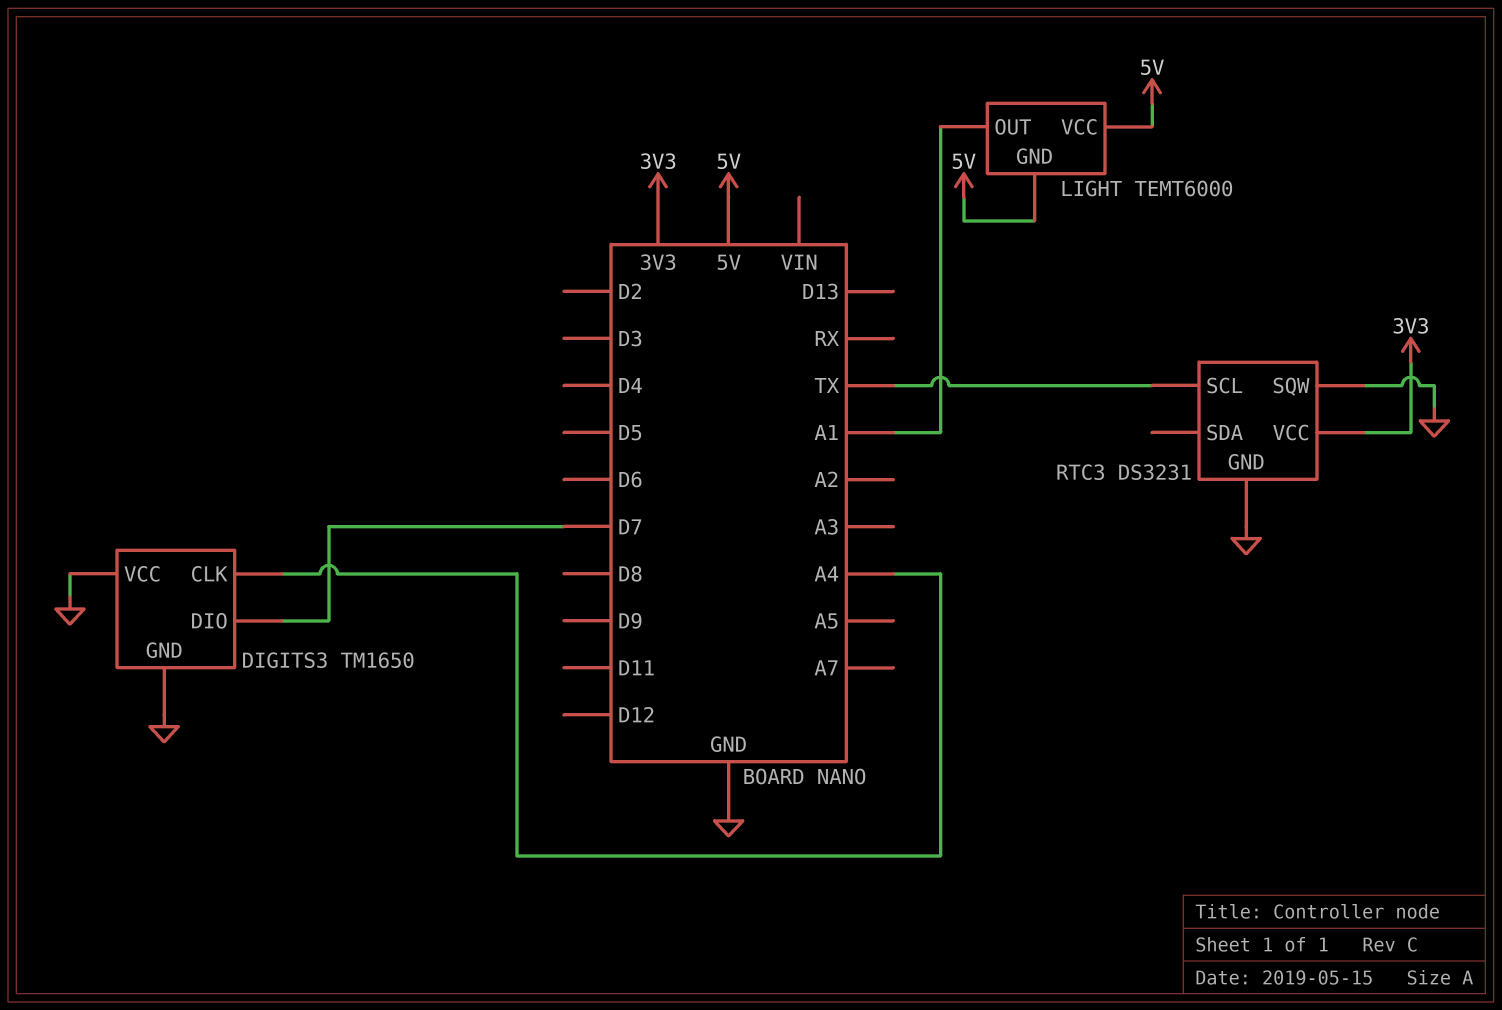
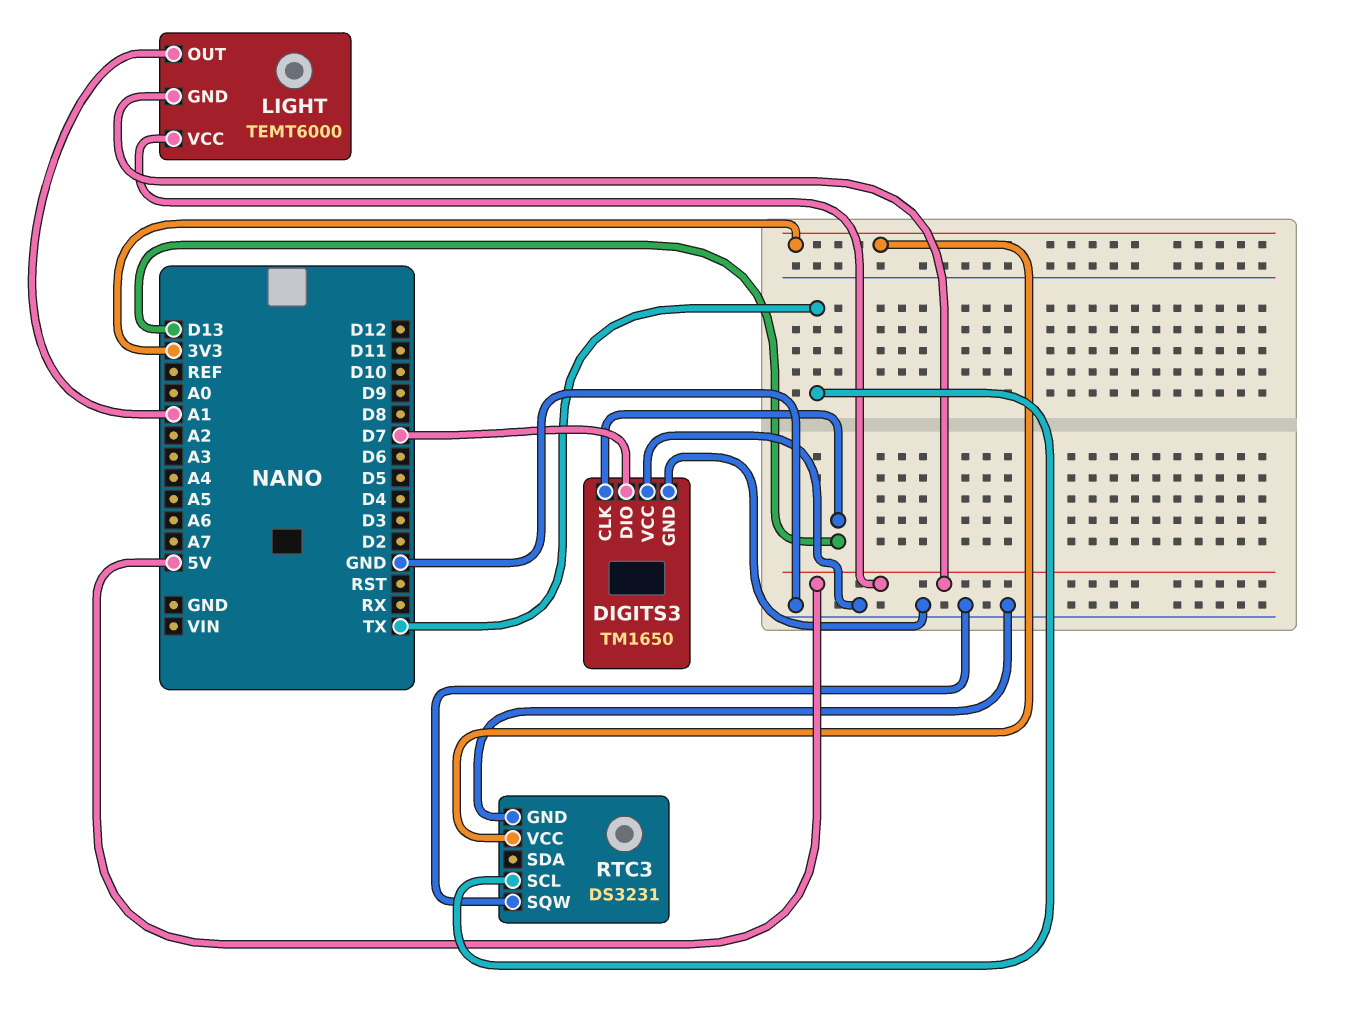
DIGITS3 pin CLK: A4 -> D13

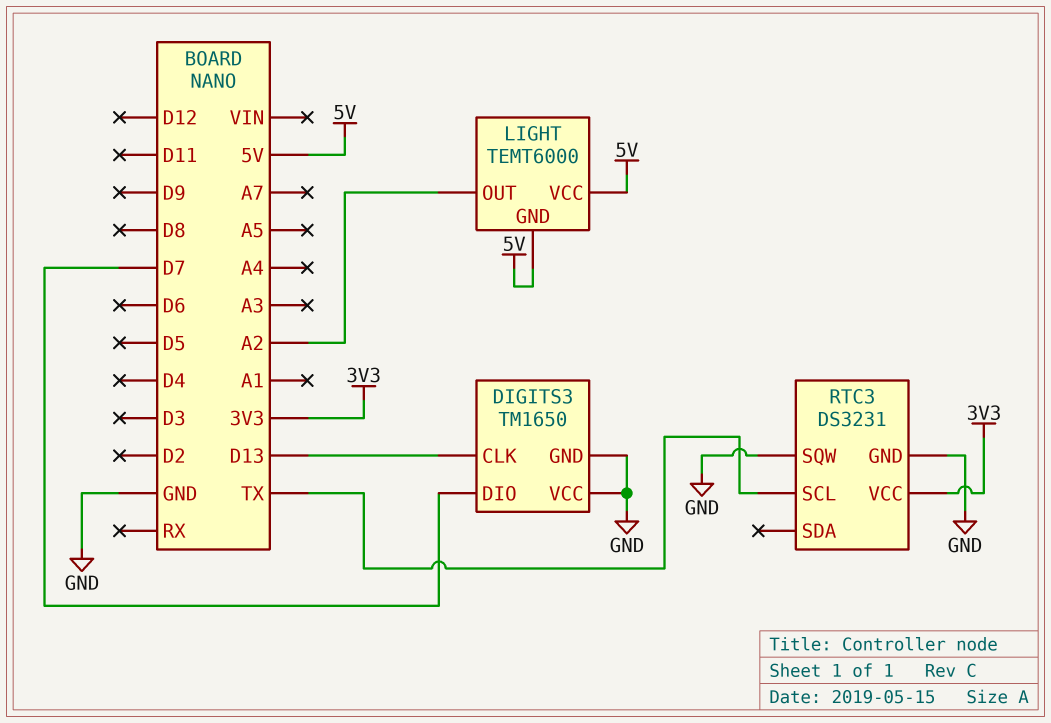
LIGHT pin OUT: A1 -> A2

